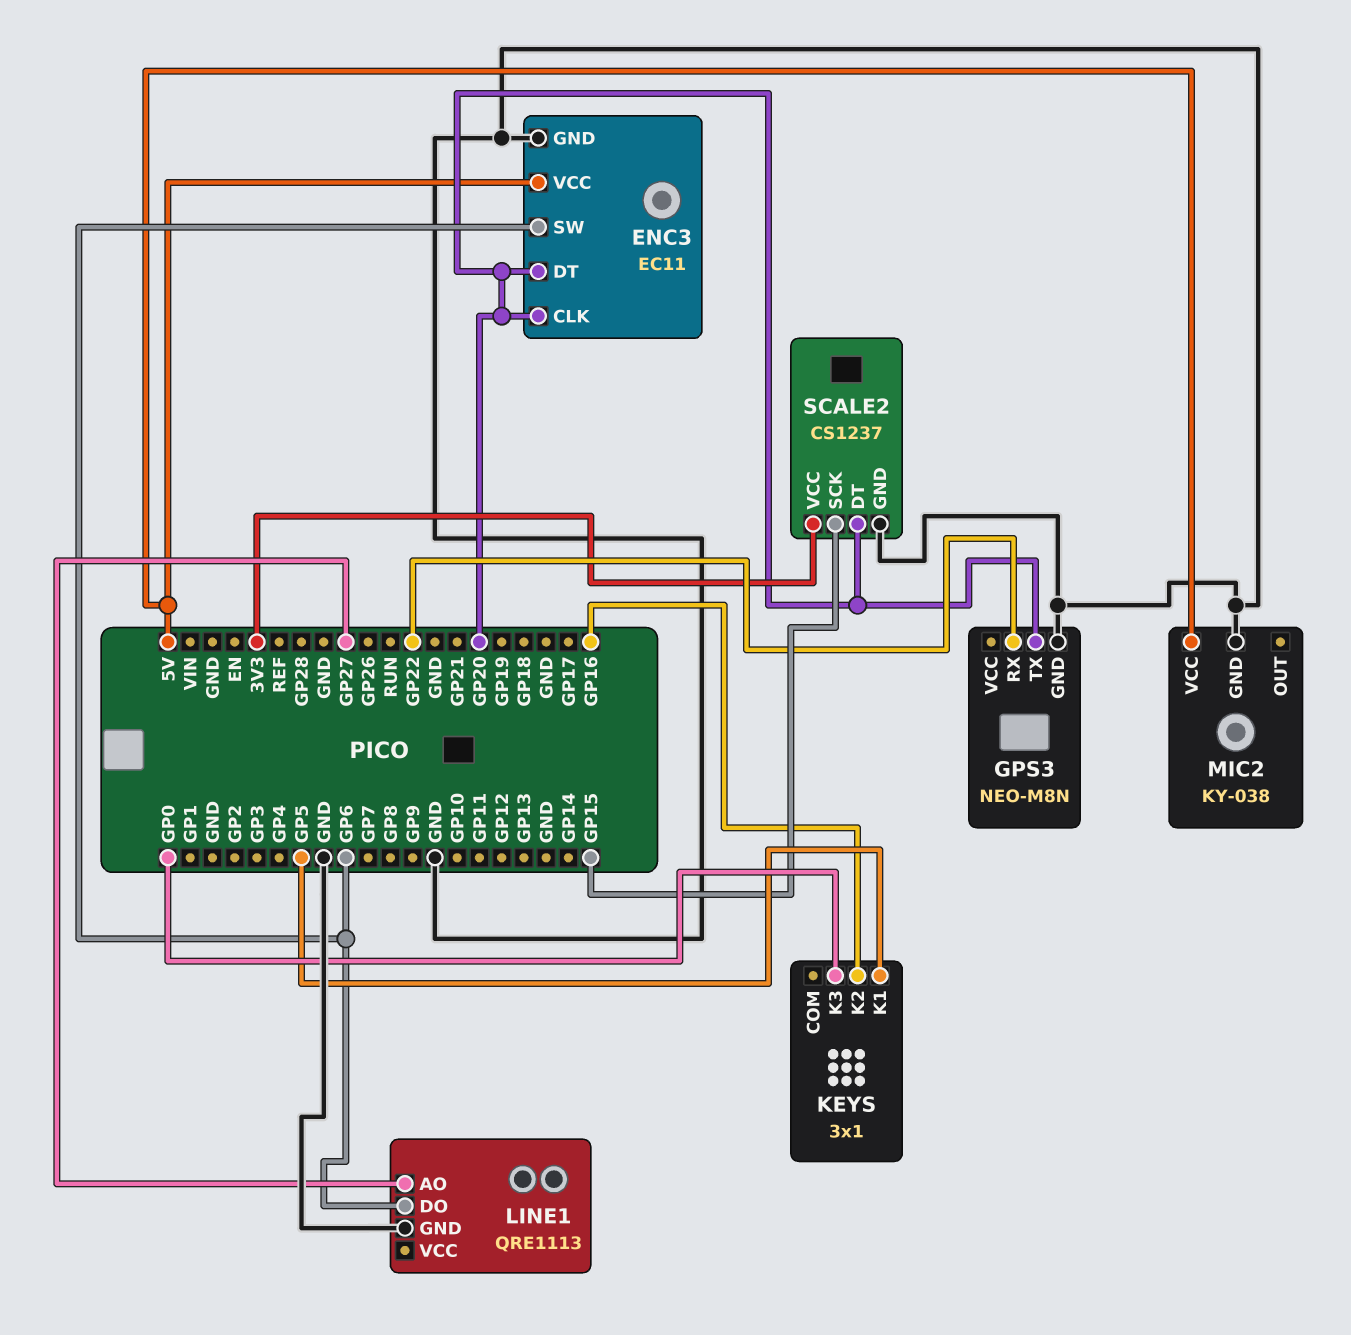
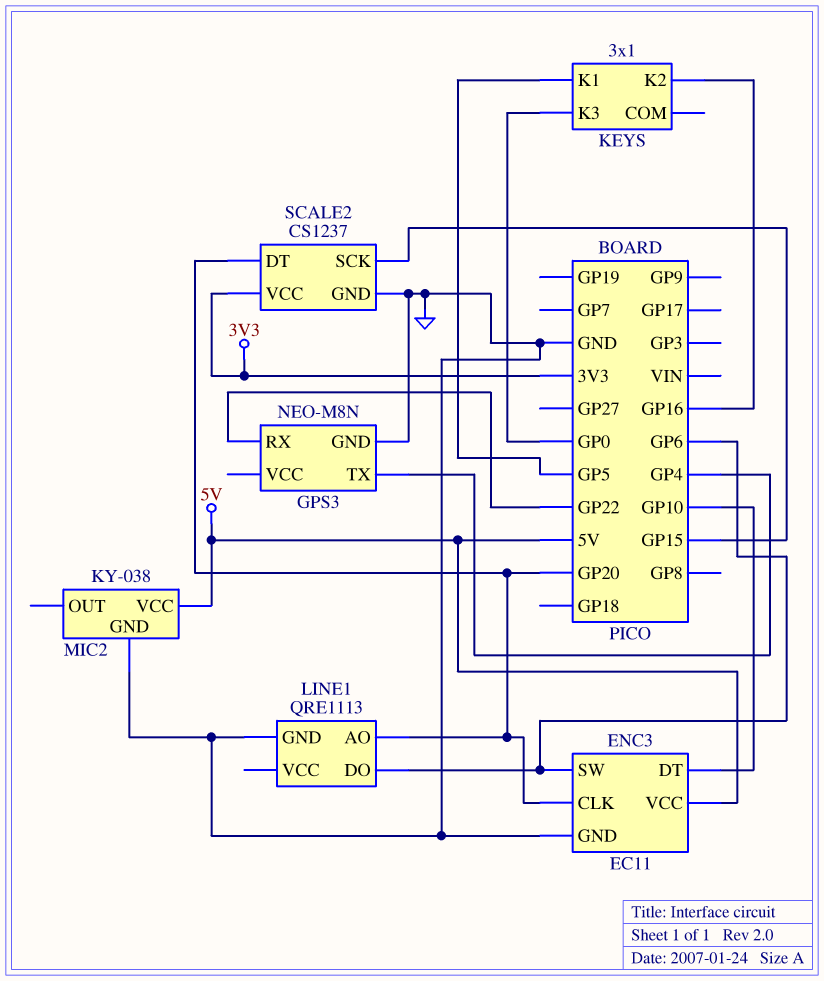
ENC3 pin DT: GP20 -> GP10
GPS3 pin TX: GP20 -> GP4
LINE1 pin AO: GP27 -> GP20

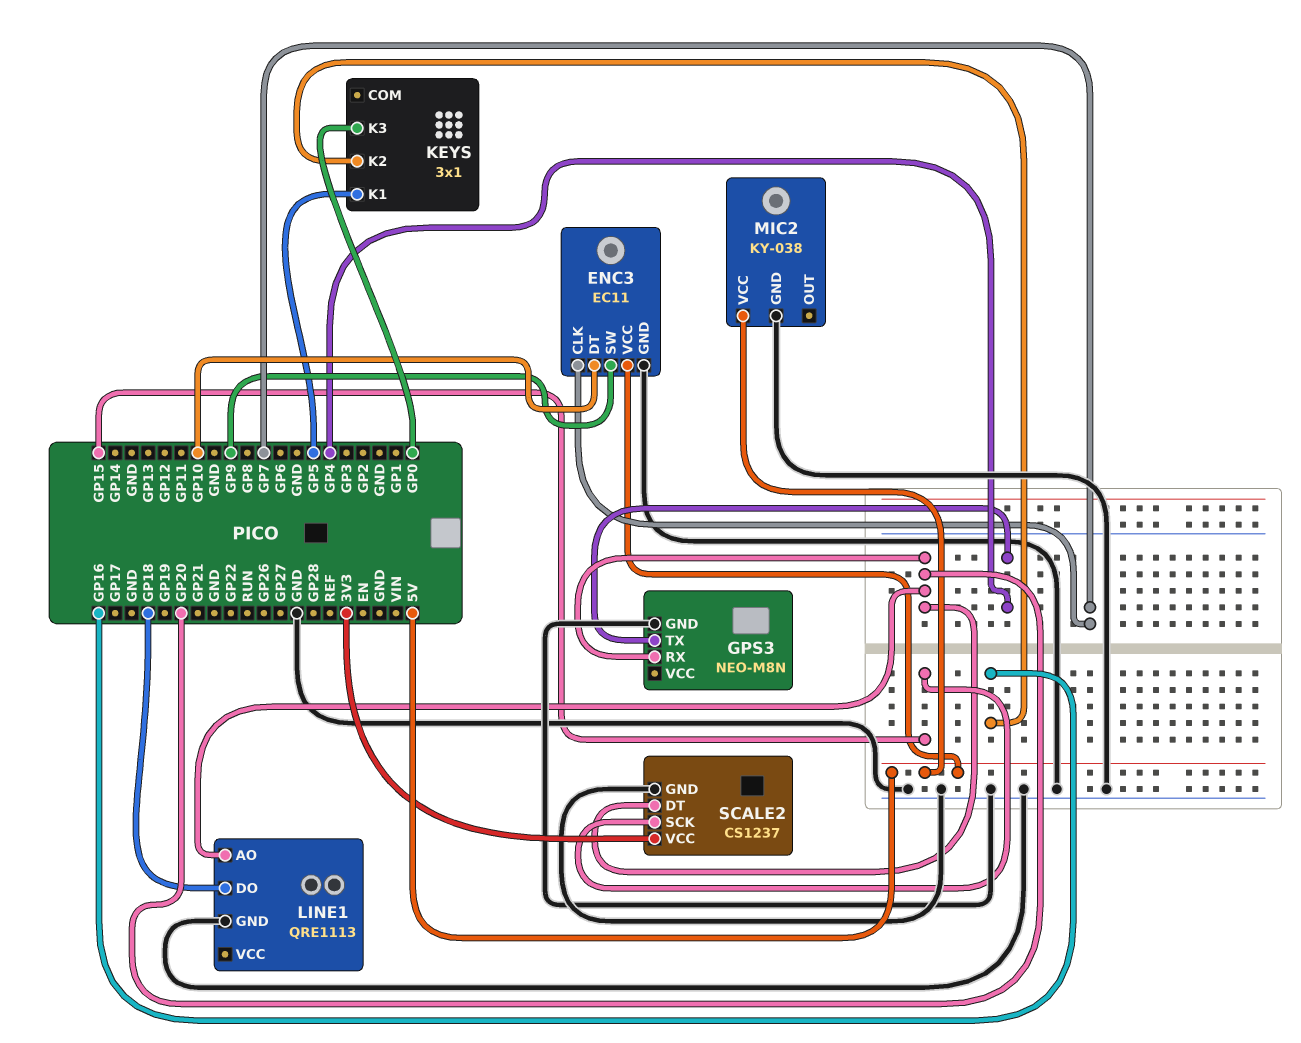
ENC3 pin CLK: GP20 -> GP7
ENC3 pin SW: GP6 -> GP9
GPS3 pin RX: GP22 -> GP20
LINE1 pin DO: GP6 -> GP18

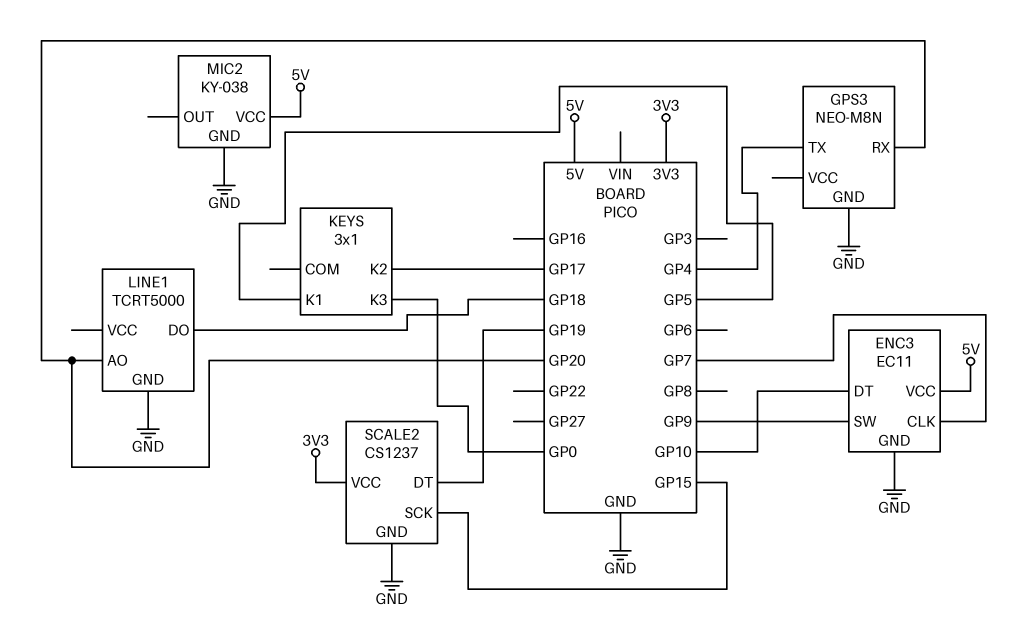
KEYS pin K2: GP16 -> GP17
LINE1: QRE1113 -> TCRT5000
SCALE2 pin DT: GP20 -> GP19

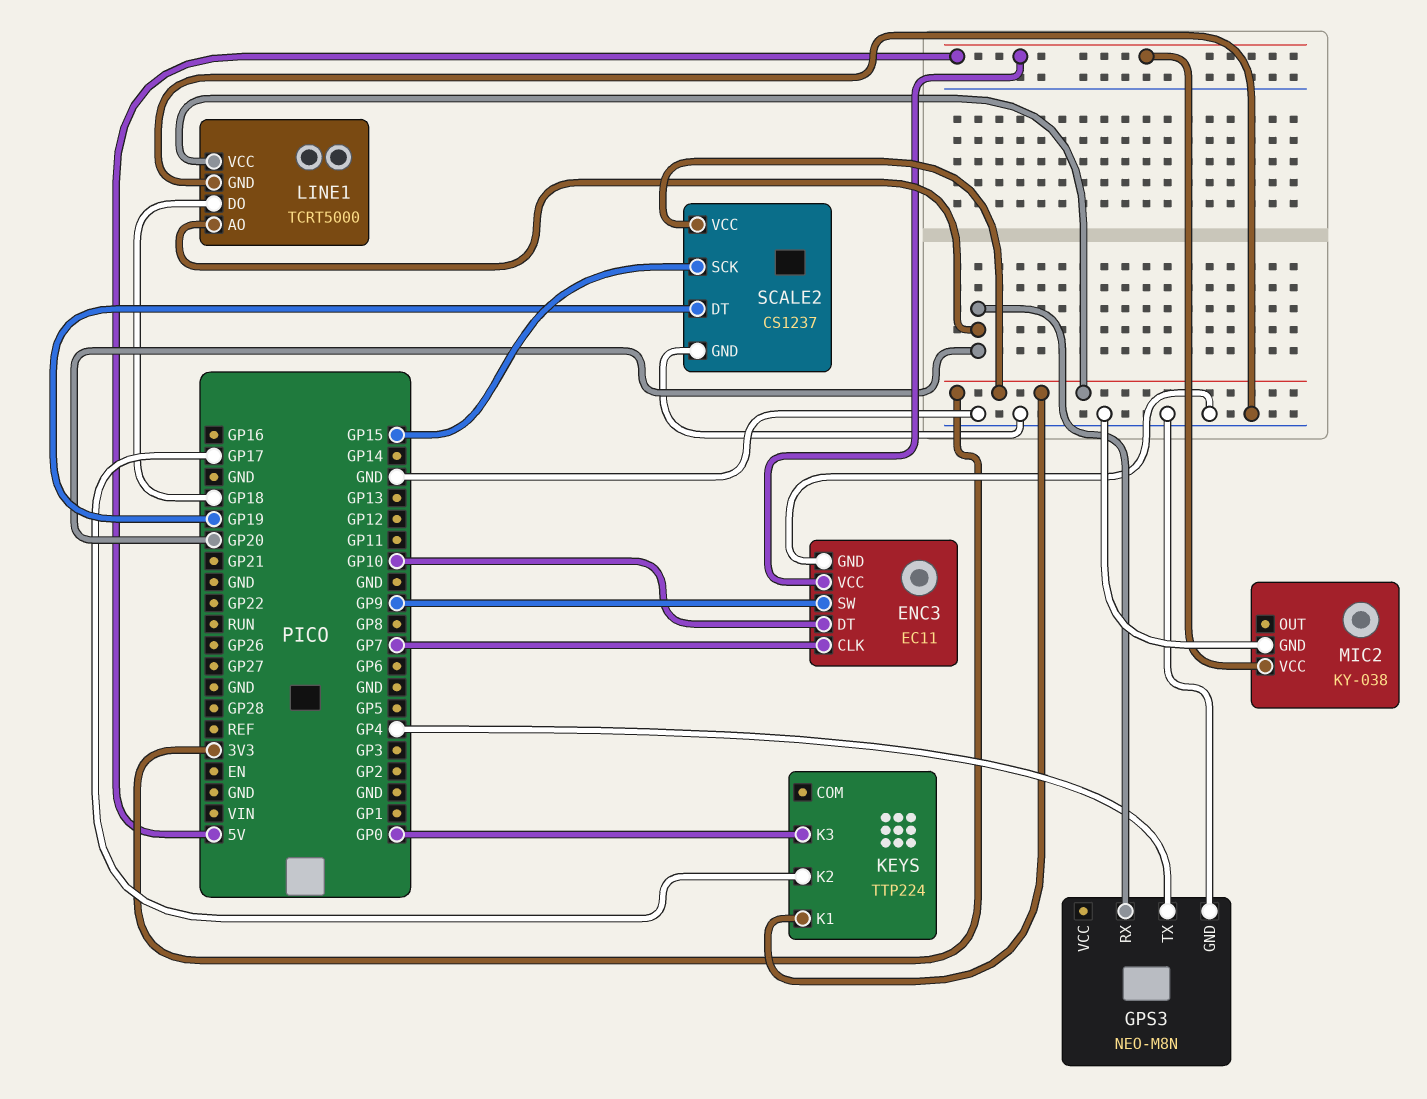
KEYS: 3x1 -> TTP224
KEYS pin K1: GP5 -> 3V3
LINE1 pin VCC: none -> 3V3

